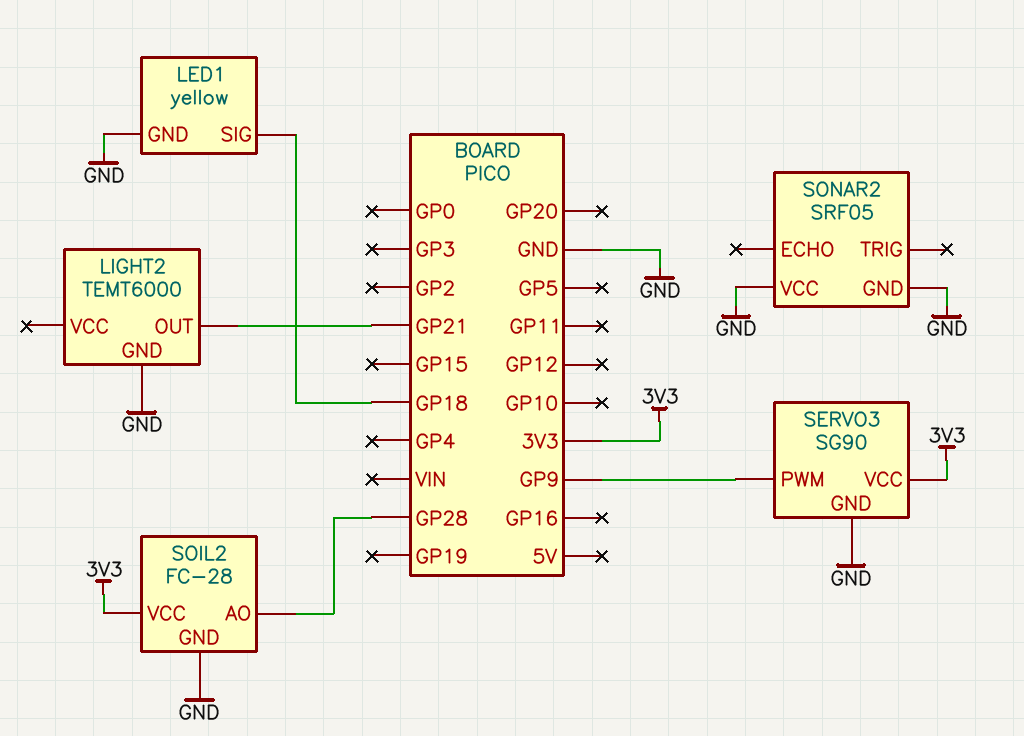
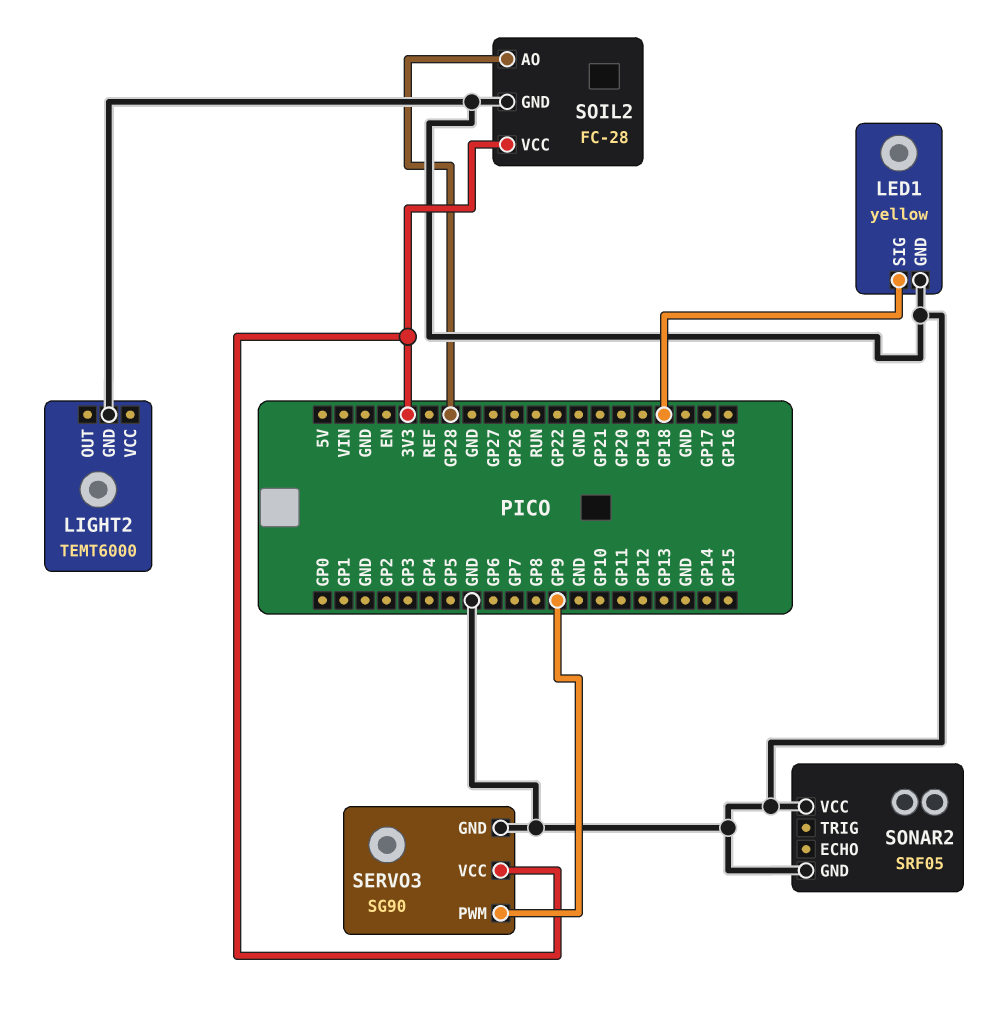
LIGHT2 pin OUT: GP21 -> none

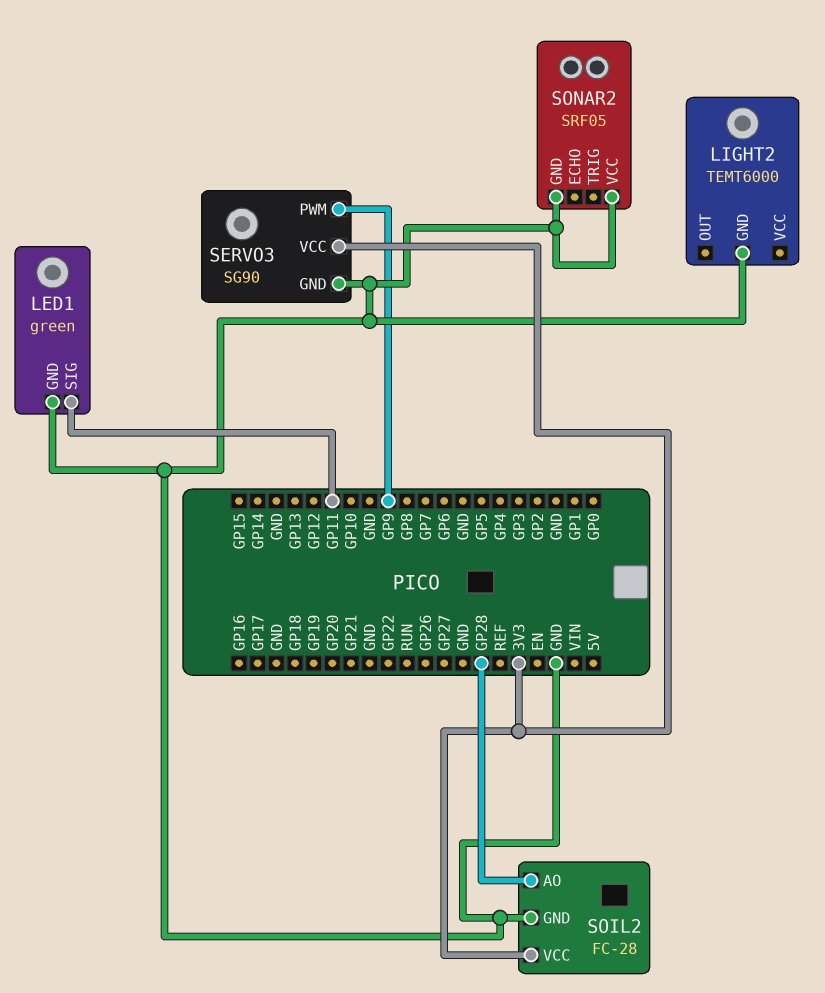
LED1: yellow -> green
LED1 pin SIG: GP18 -> GP11

